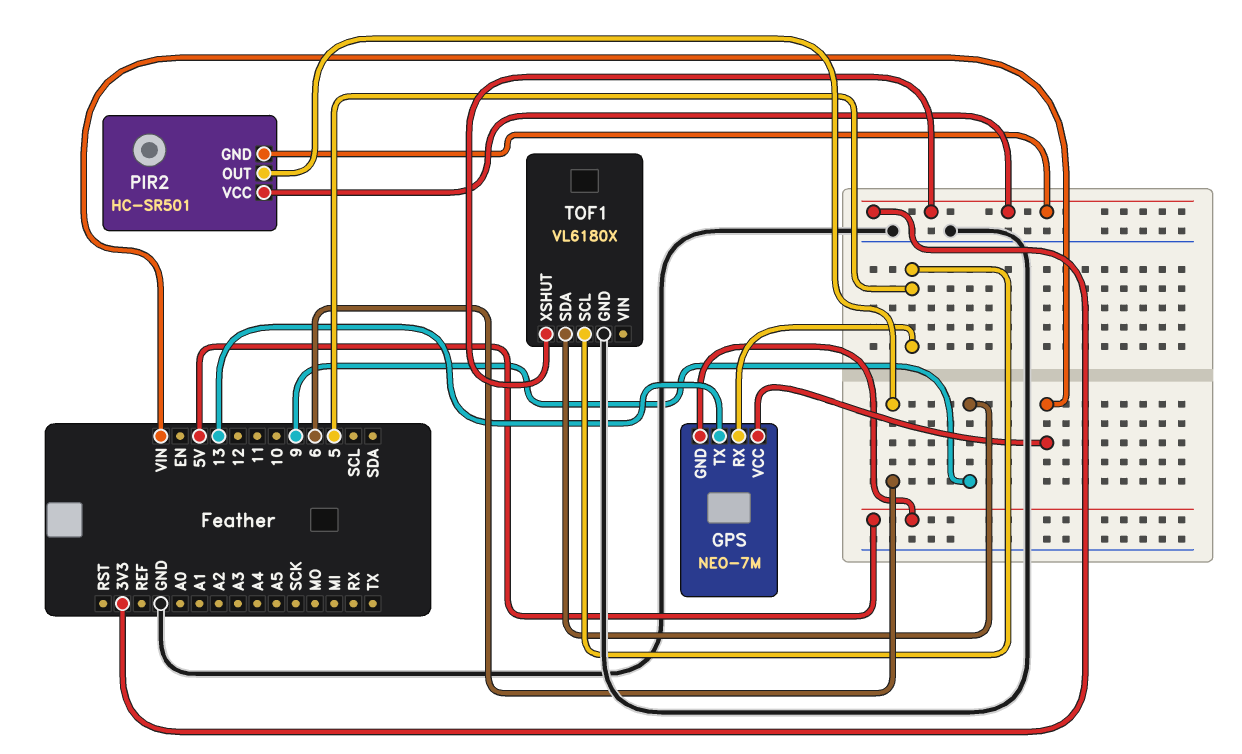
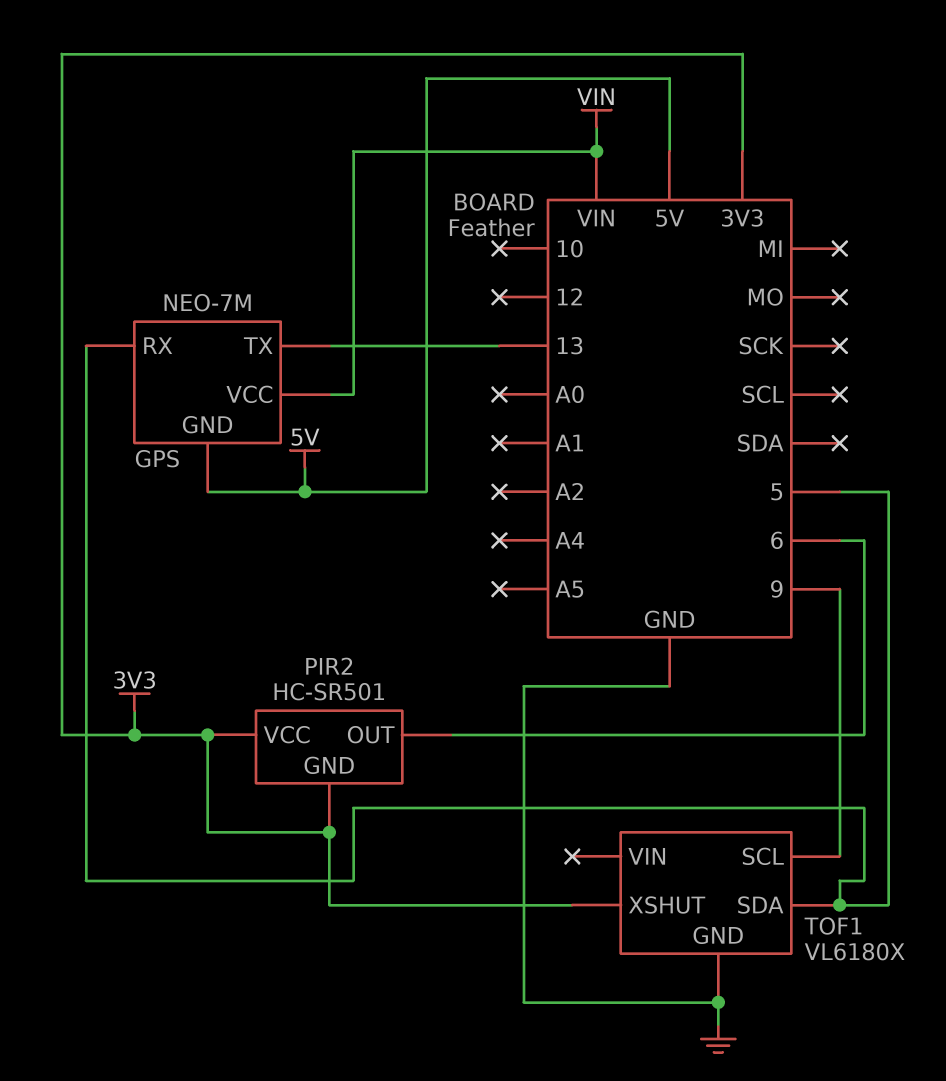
TOF1 pin SCL: 5 -> 9
TOF1 pin SDA: 9 -> 5

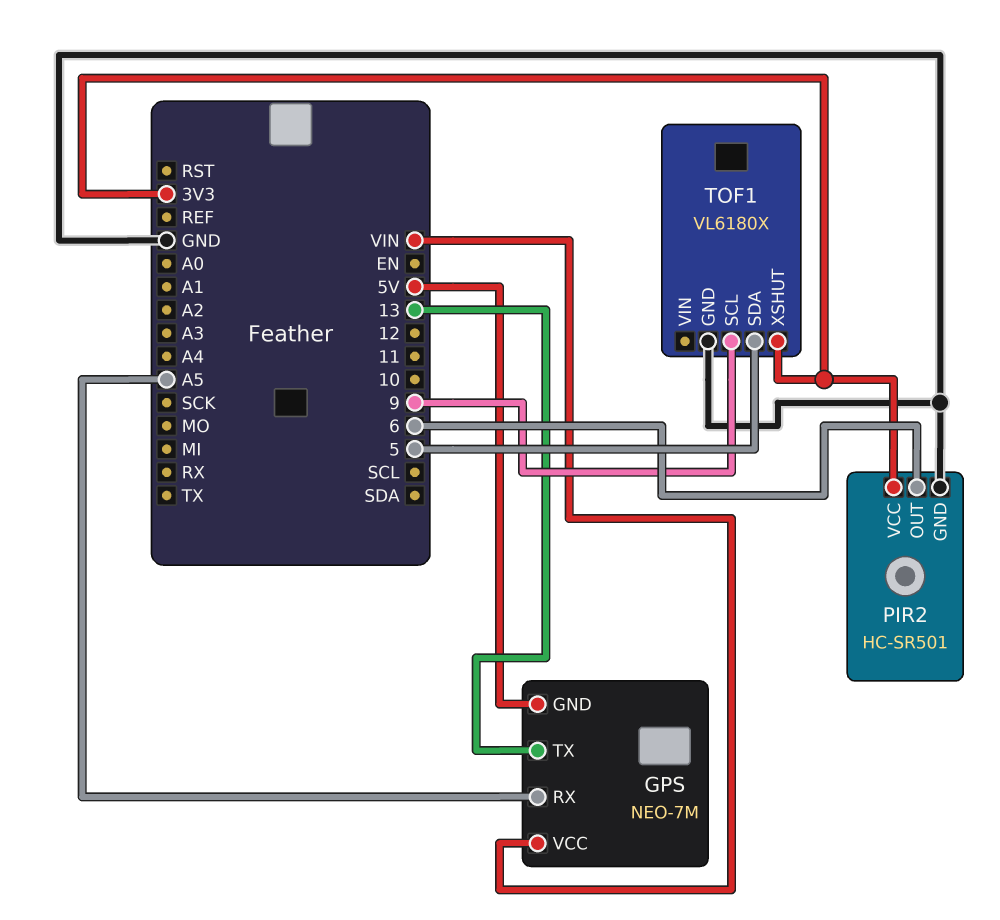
GPS pin RX: 5 -> A5
PIR2 pin GND: 3V3 -> GND

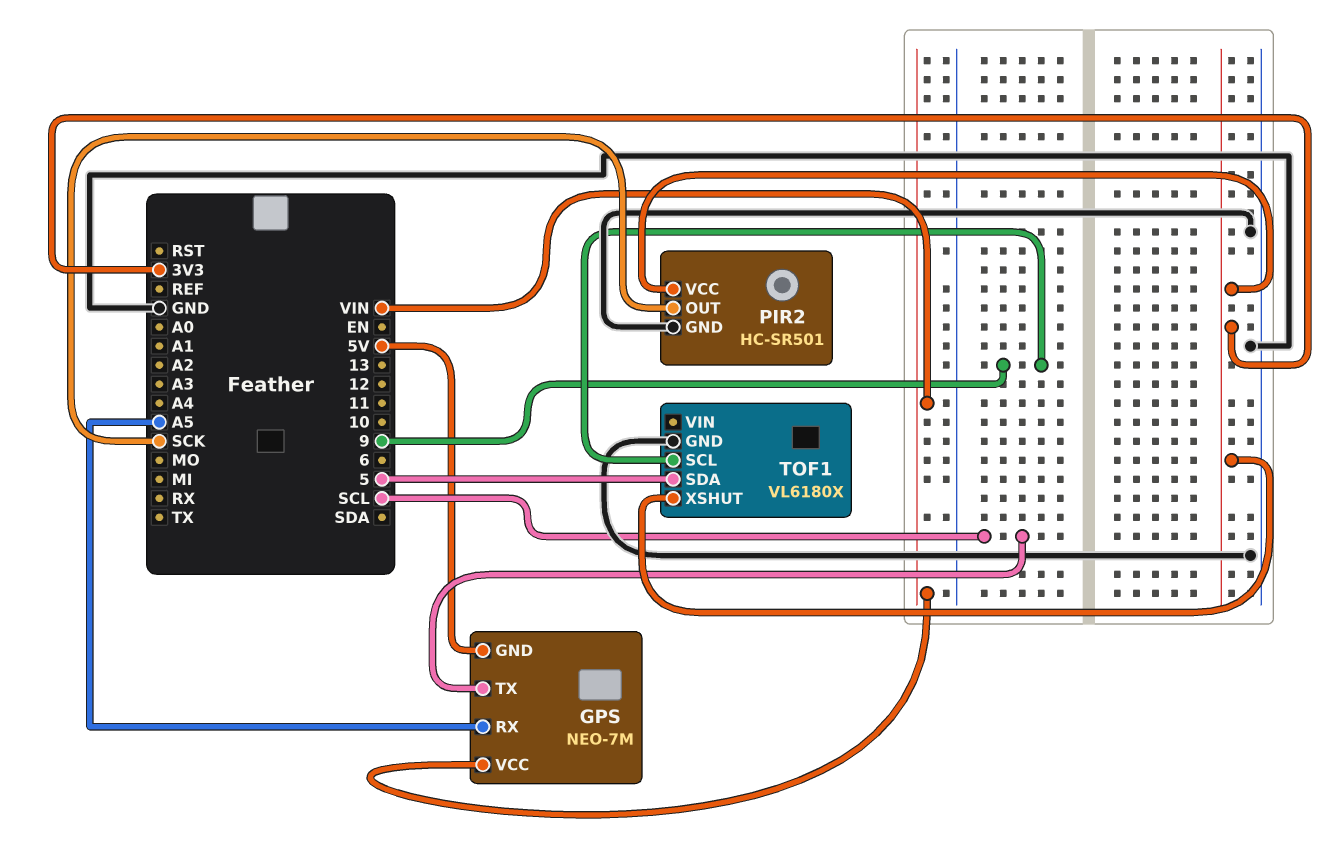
GPS pin TX: 13 -> SCL
PIR2 pin OUT: 6 -> SCK

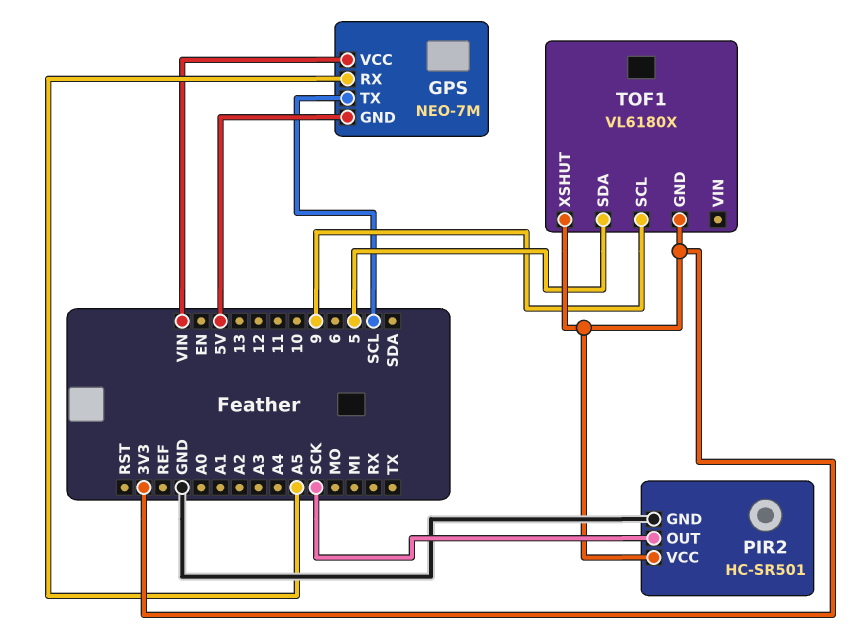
TOF1 pin GND: GND -> 3V3

